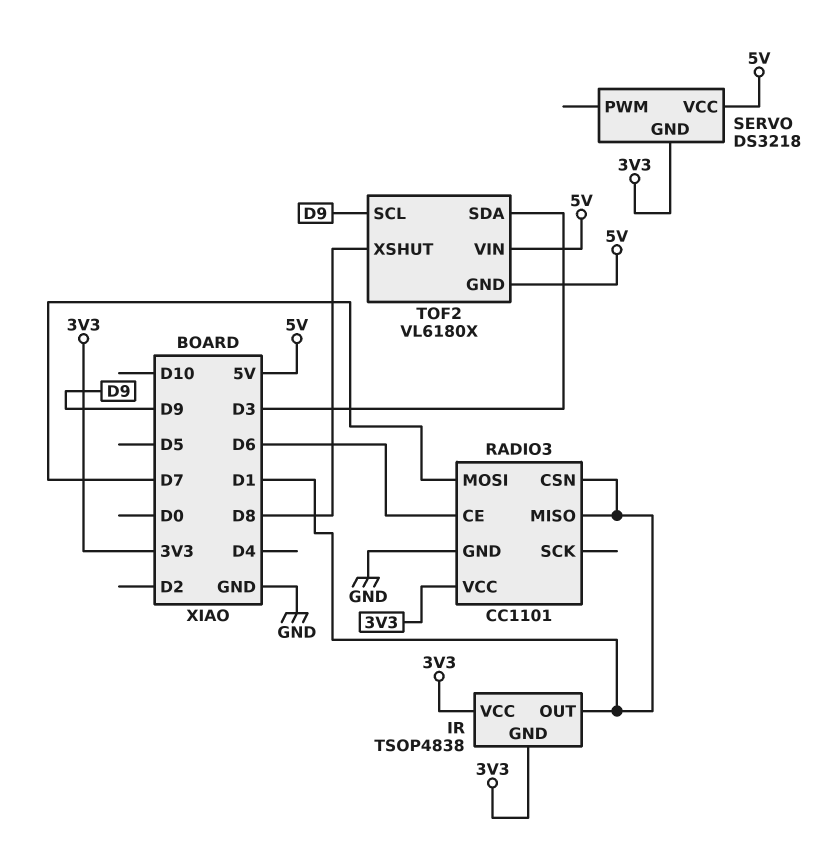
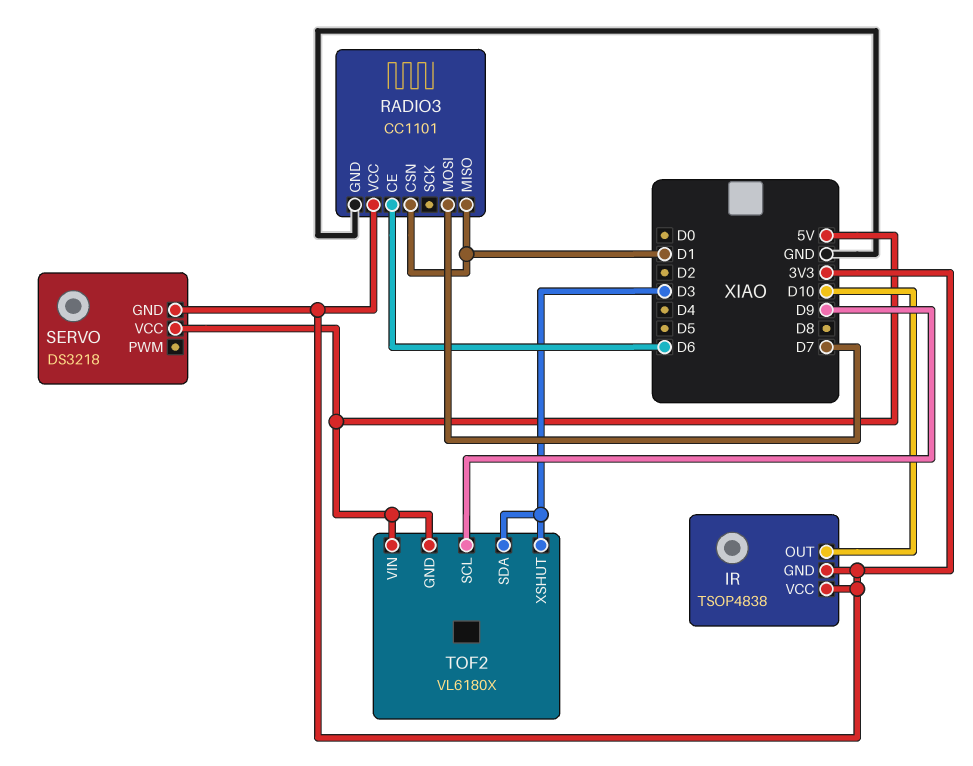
IR pin OUT: D1 -> D10
TOF2 pin XSHUT: D8 -> D3

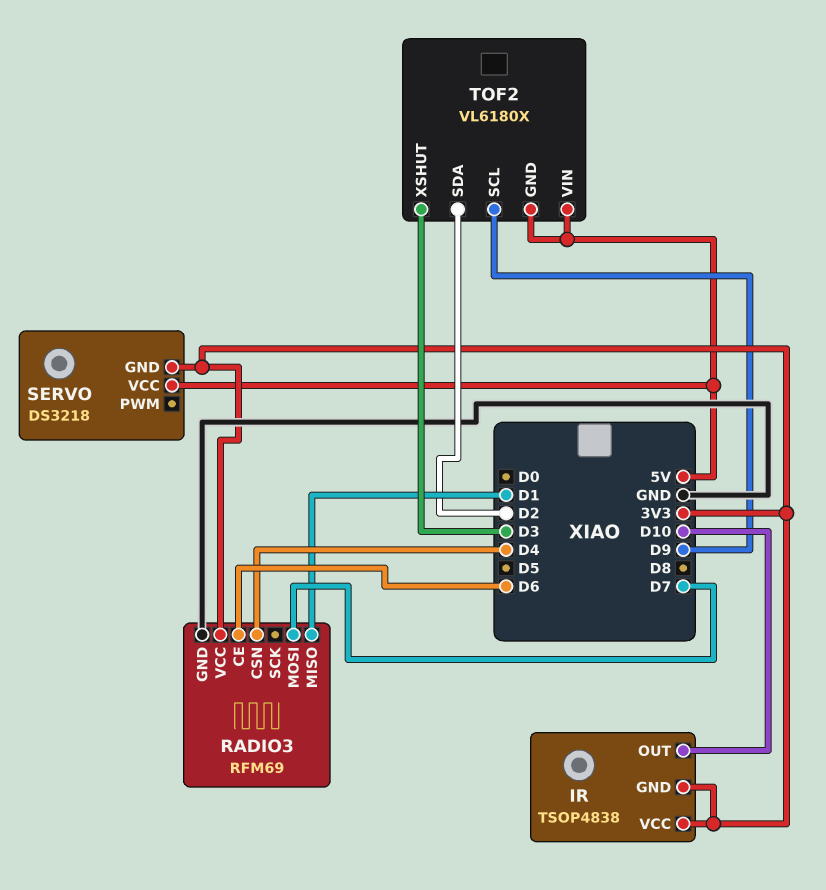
RADIO3: CC1101 -> RFM69
RADIO3 pin CSN: D1 -> D4
TOF2 pin SDA: D3 -> D2

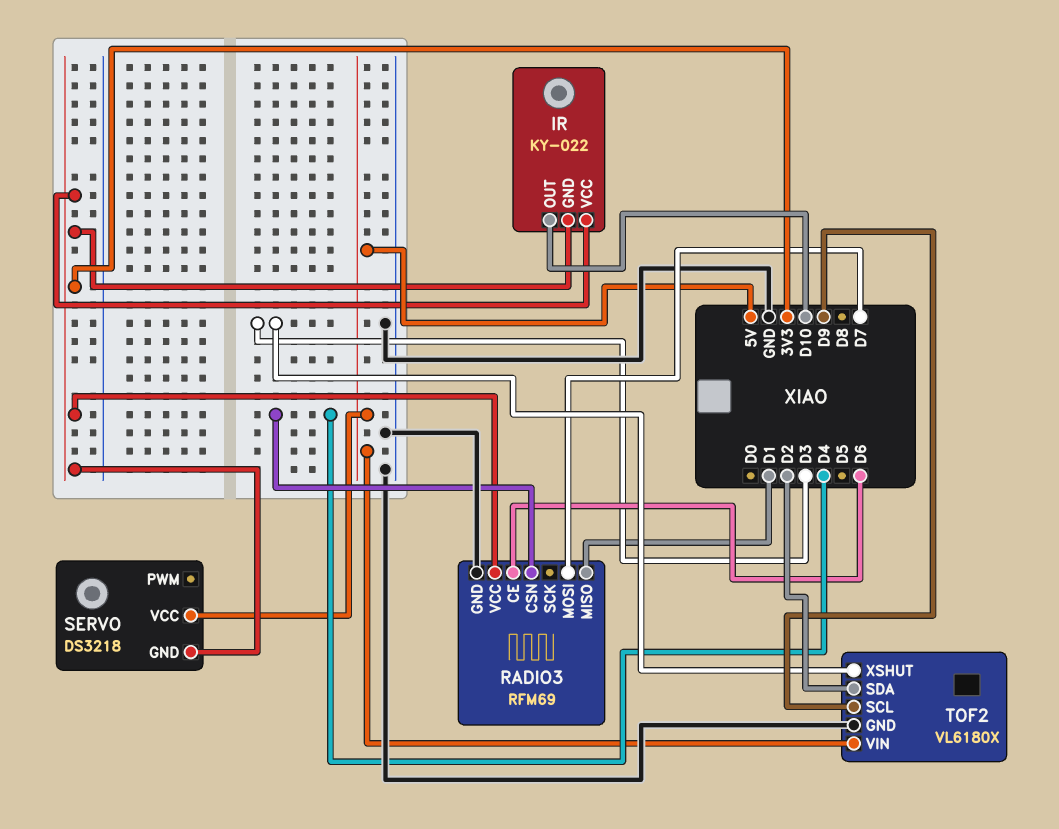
IR: TSOP4838 -> KY-022
TOF2 pin GND: 5V -> GND

